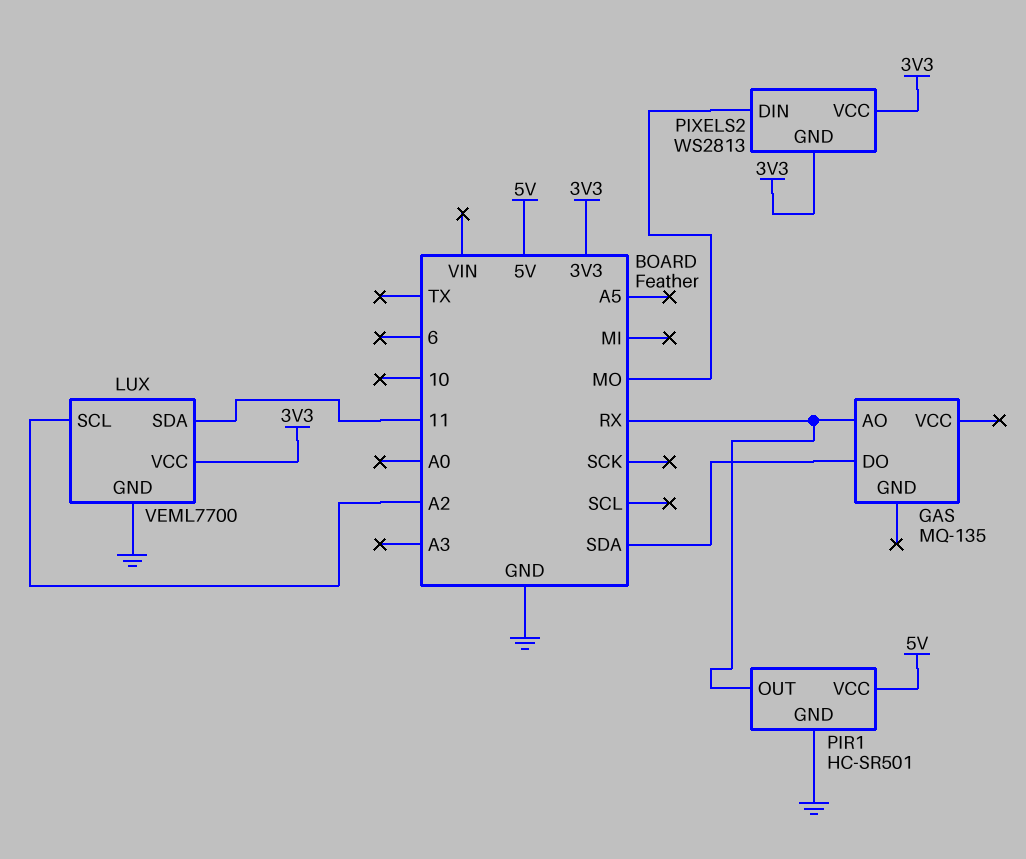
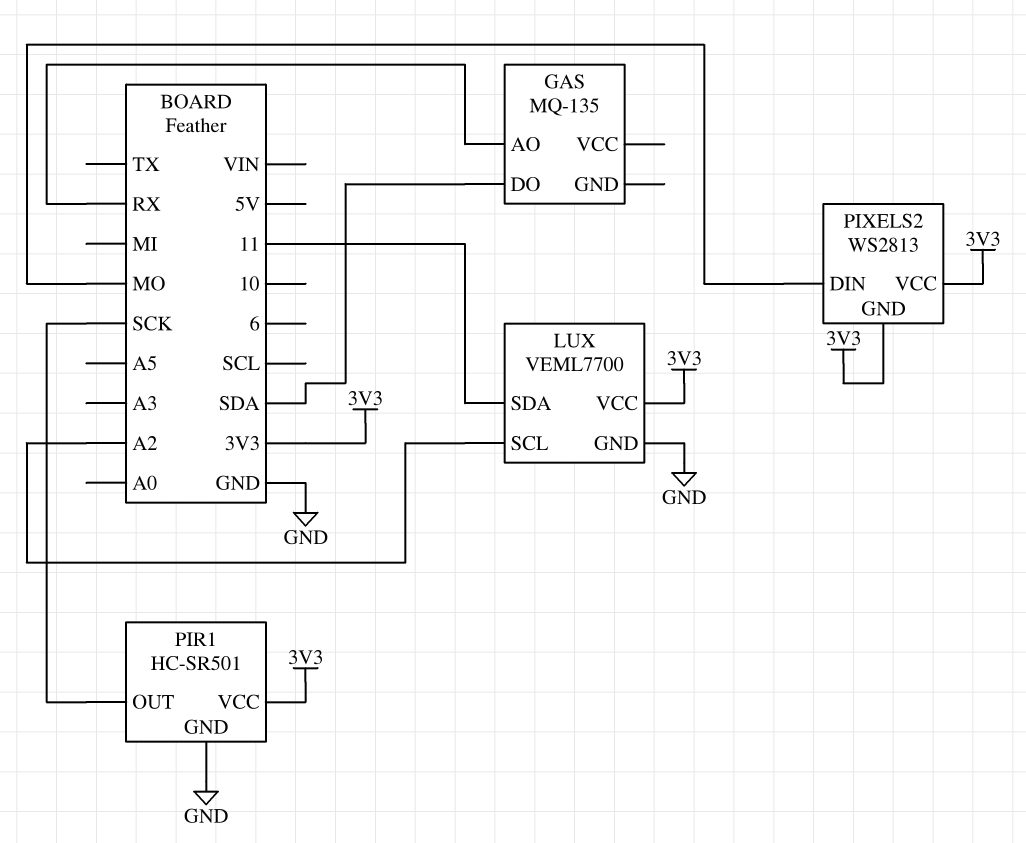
PIR1 pin OUT: RX -> SCK
PIR1 pin VCC: 5V -> 3V3

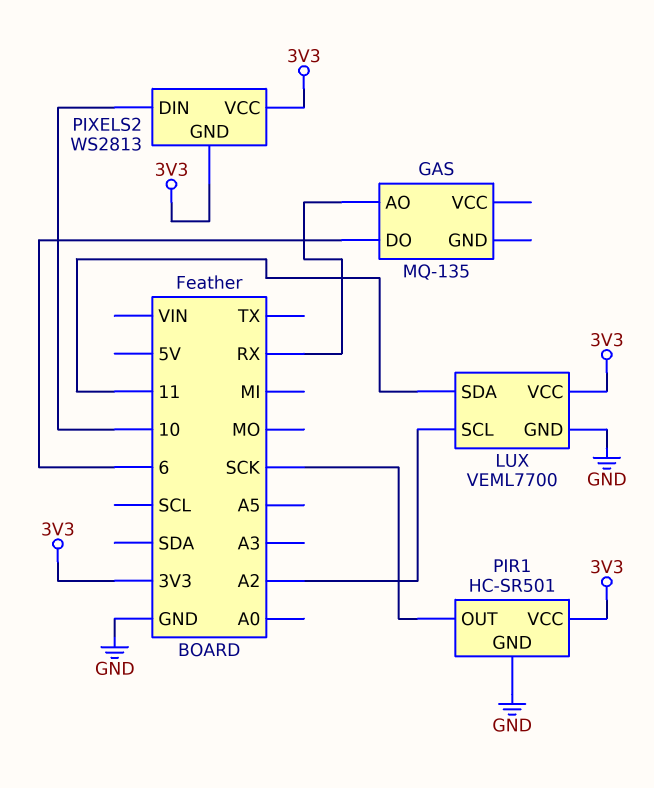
GAS pin DO: SDA -> 6
PIXELS2 pin DIN: MO -> 10

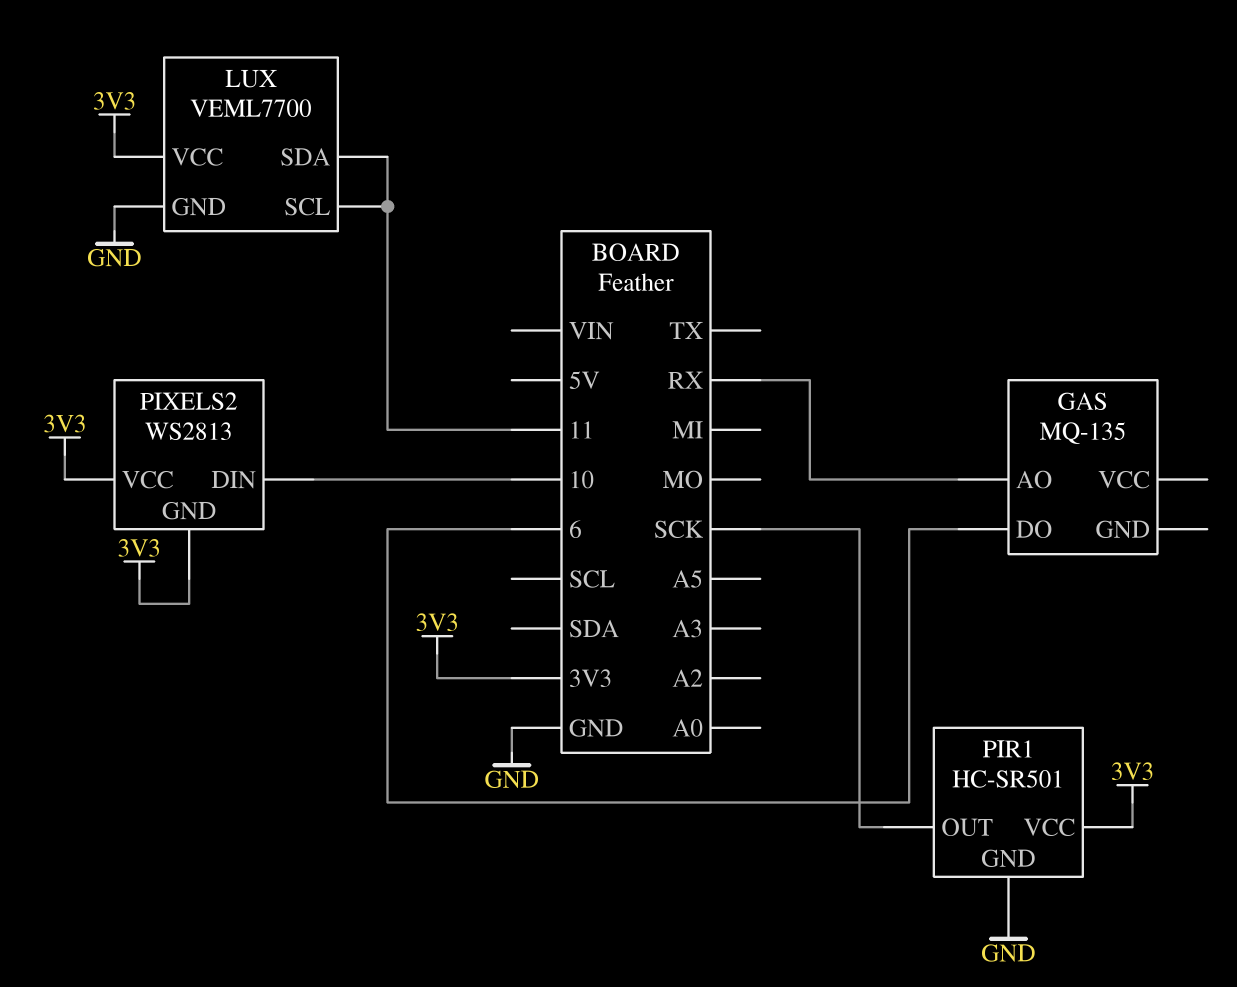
LUX pin SCL: A2 -> 11

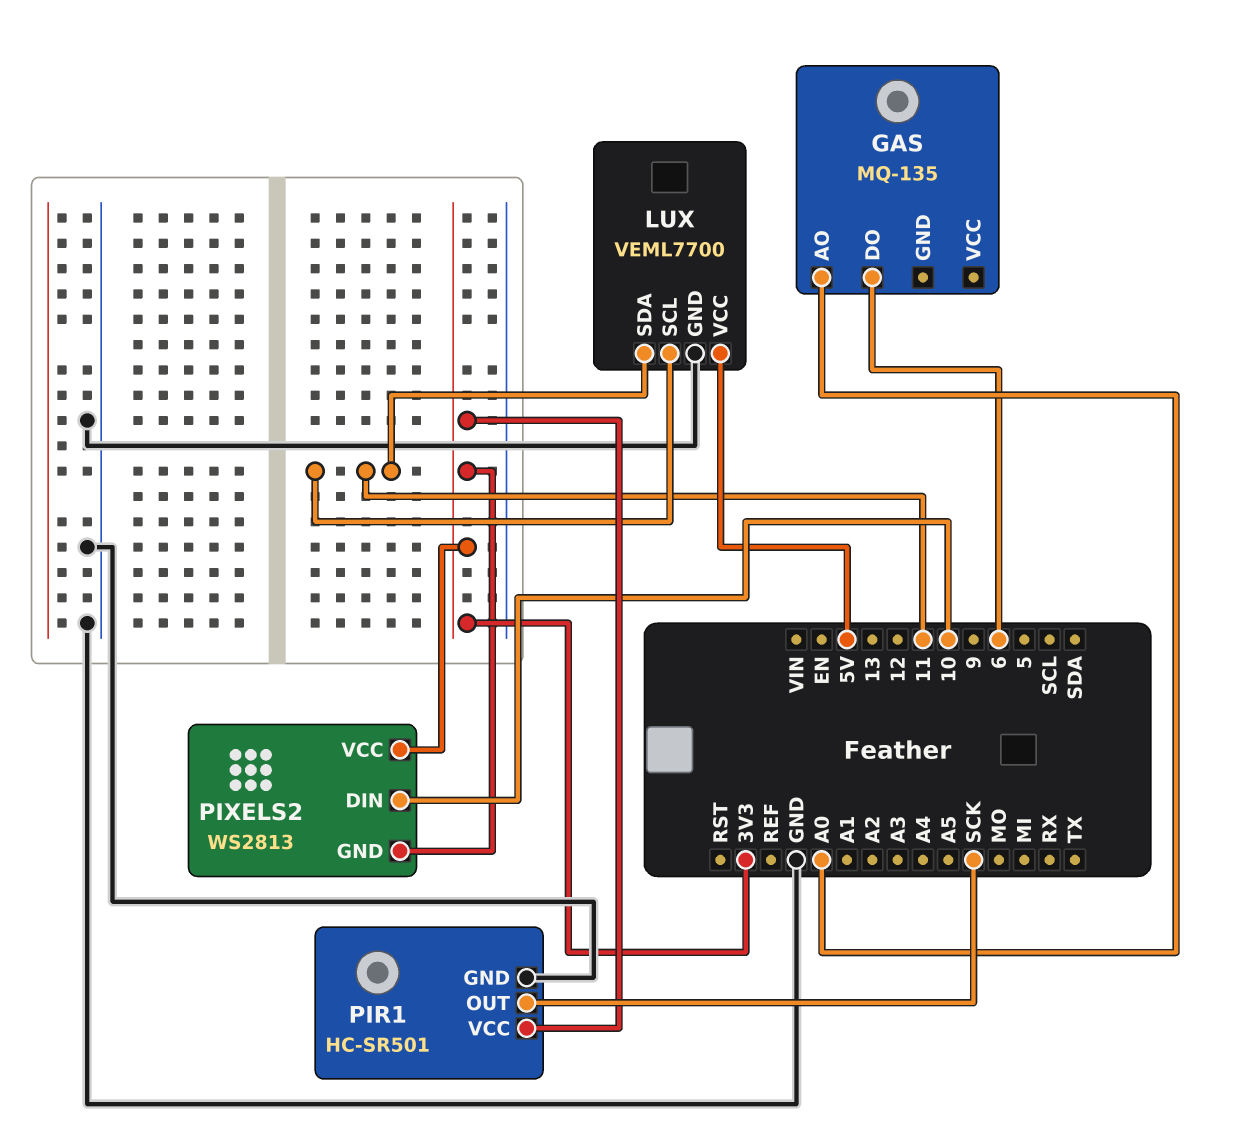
GAS pin AO: RX -> A0
LUX pin VCC: 3V3 -> 5V

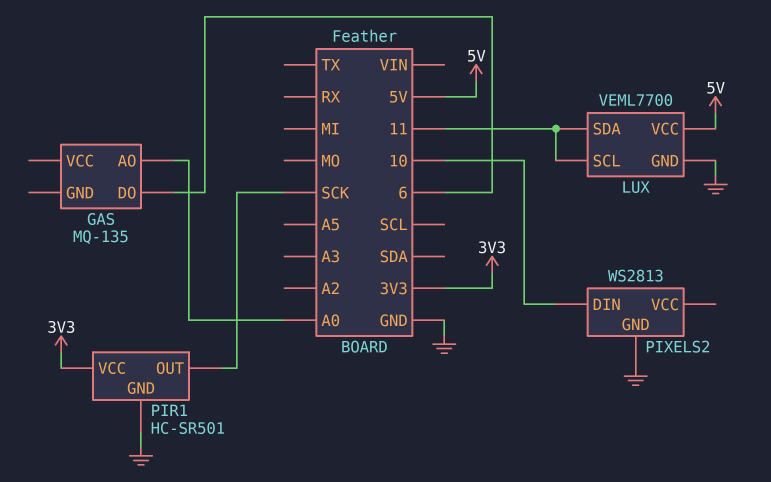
PIXELS2 pin GND: 3V3 -> GND
PIXELS2 pin VCC: 3V3 -> none

